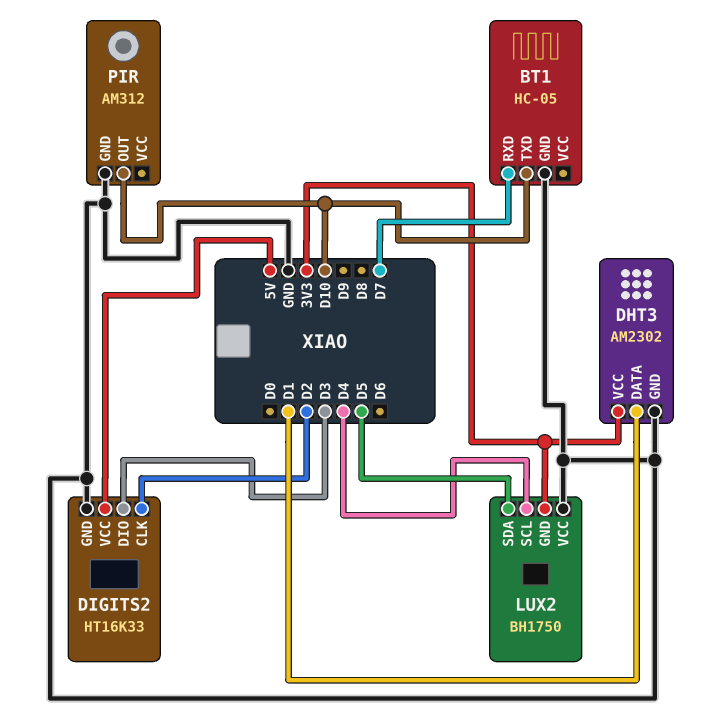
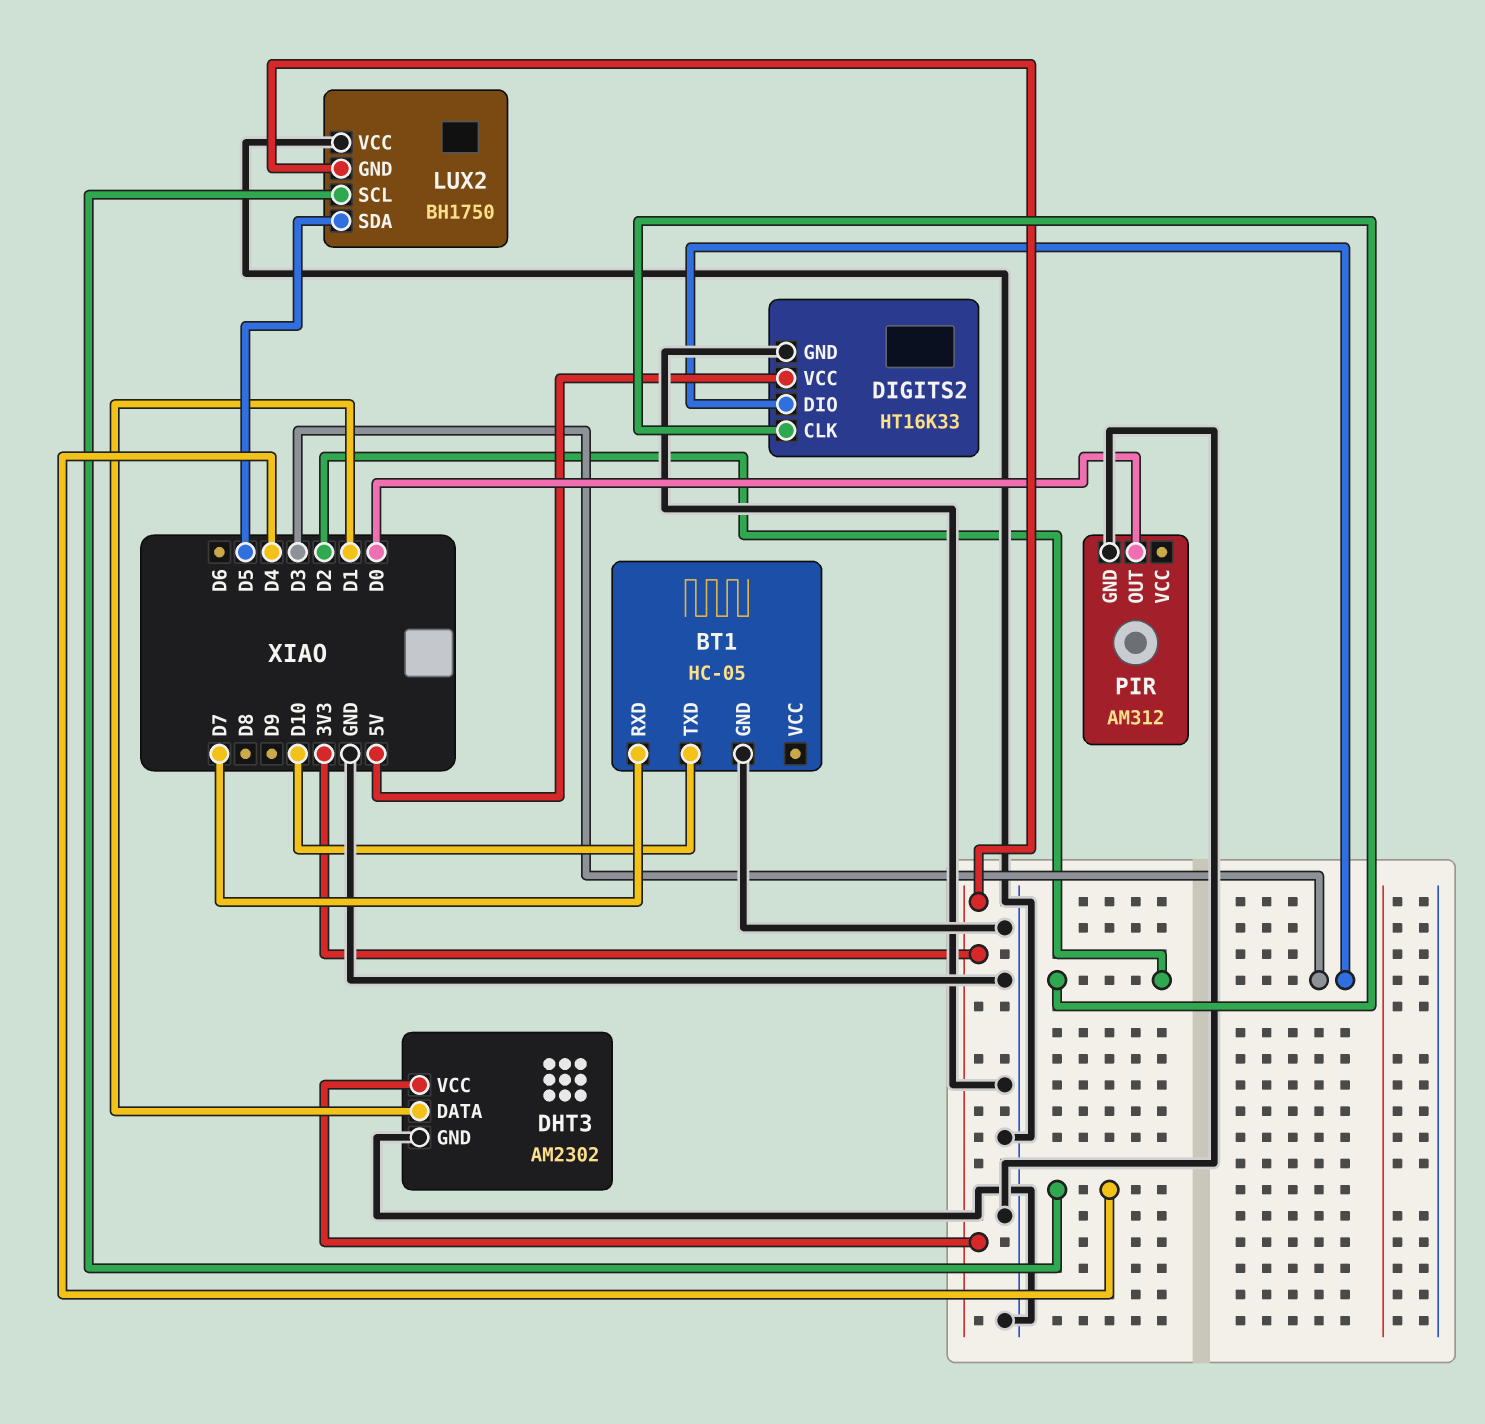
PIR pin OUT: D10 -> D0

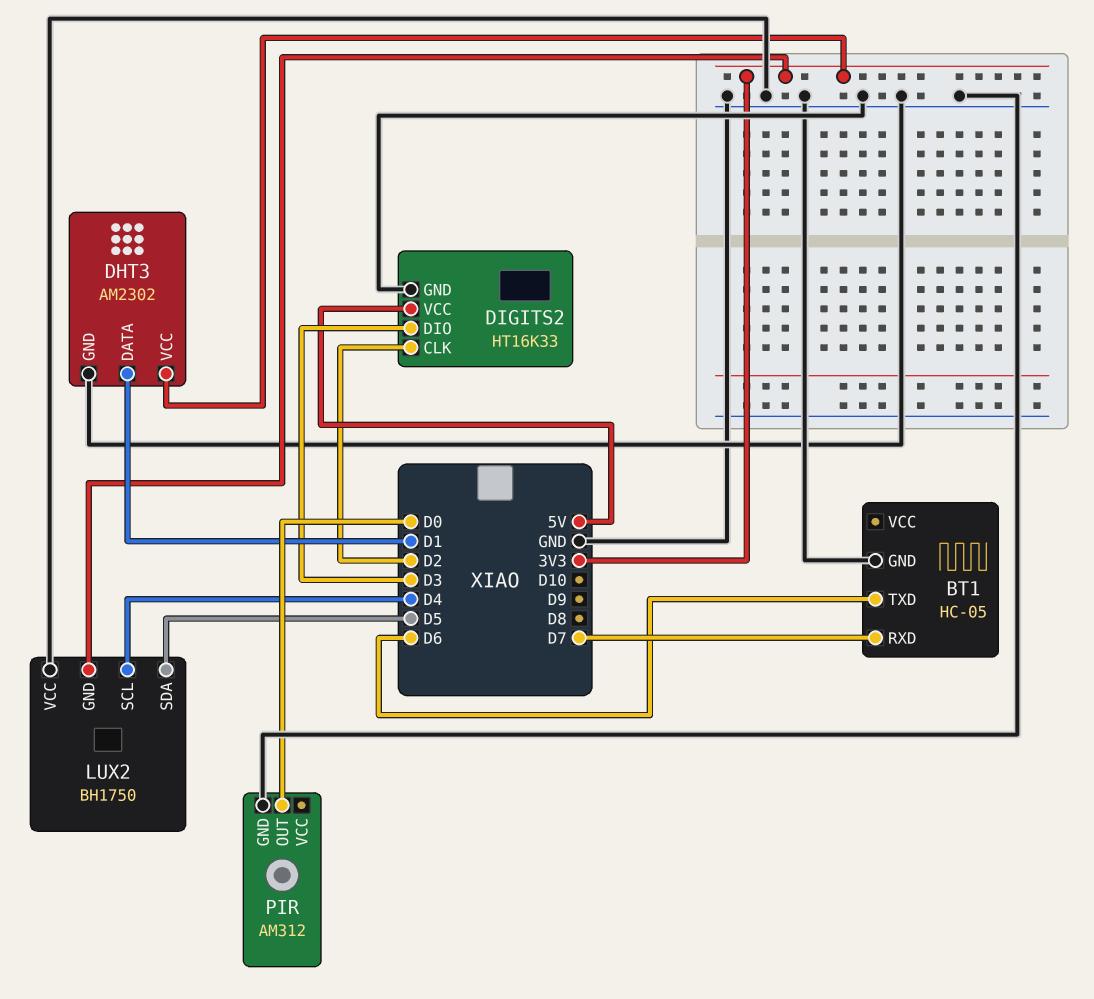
BT1 pin TXD: D10 -> D6

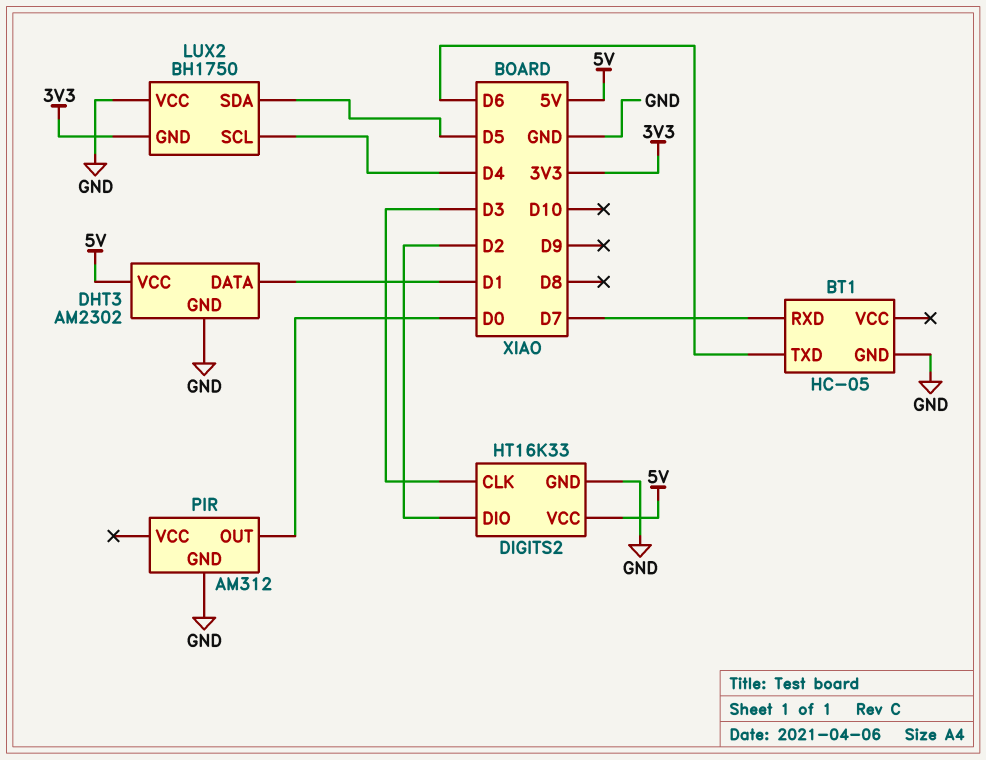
DHT3 pin VCC: 3V3 -> 5V
DIGITS2 pin CLK: D2 -> D3
DIGITS2 pin DIO: D3 -> D2

